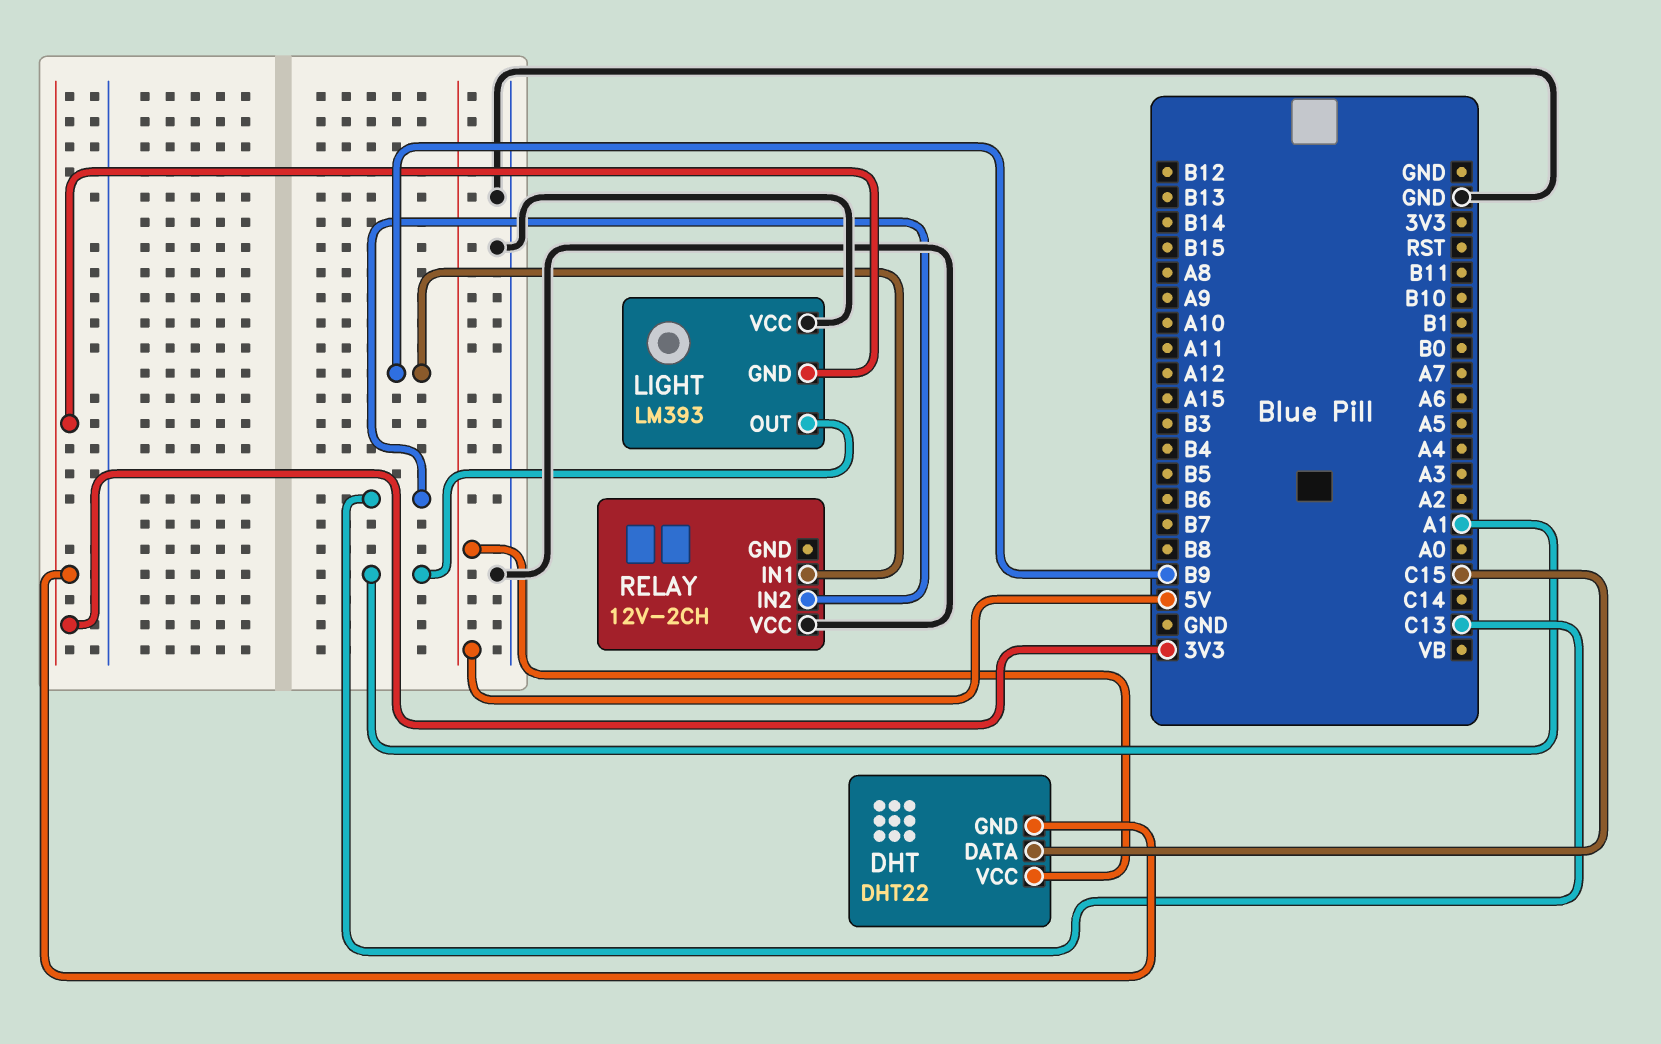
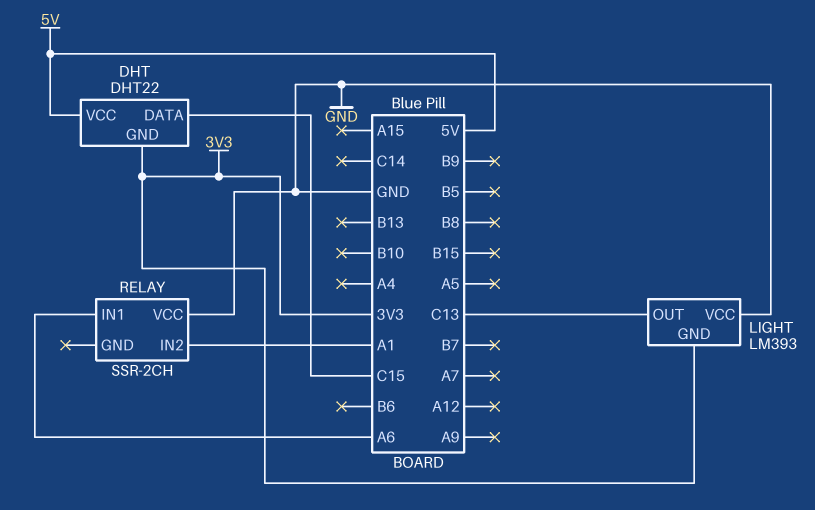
LIGHT pin OUT: A1 -> C13
RELAY: 12V-2CH -> SSR-2CH
RELAY pin IN1: B9 -> A6
RELAY pin IN2: C13 -> A1

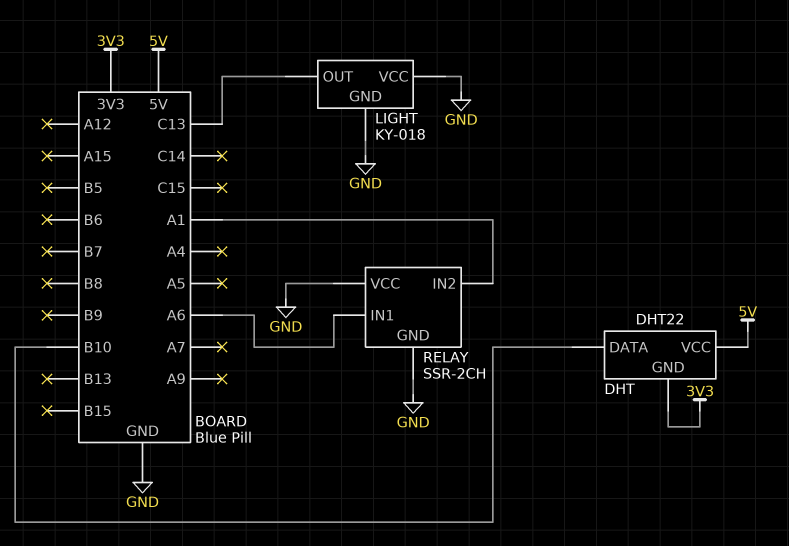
DHT pin DATA: C15 -> B10
LIGHT: LM393 -> KY-018
LIGHT pin GND: 3V3 -> GND
RELAY pin GND: none -> GND

